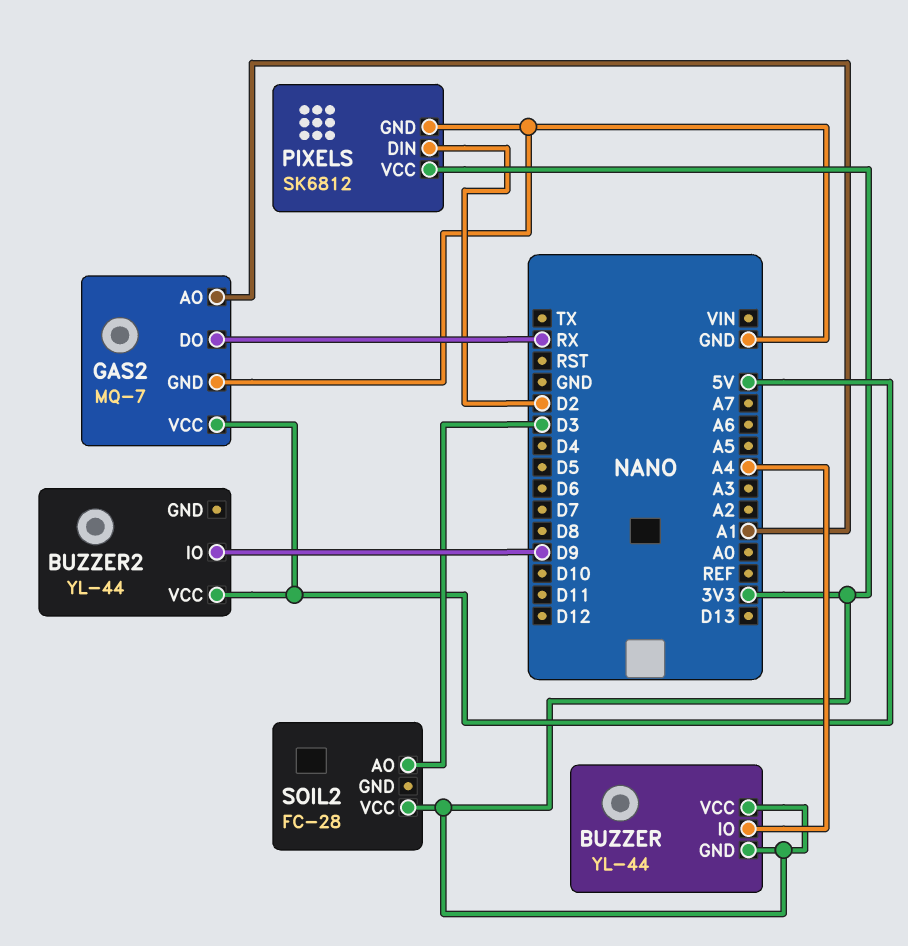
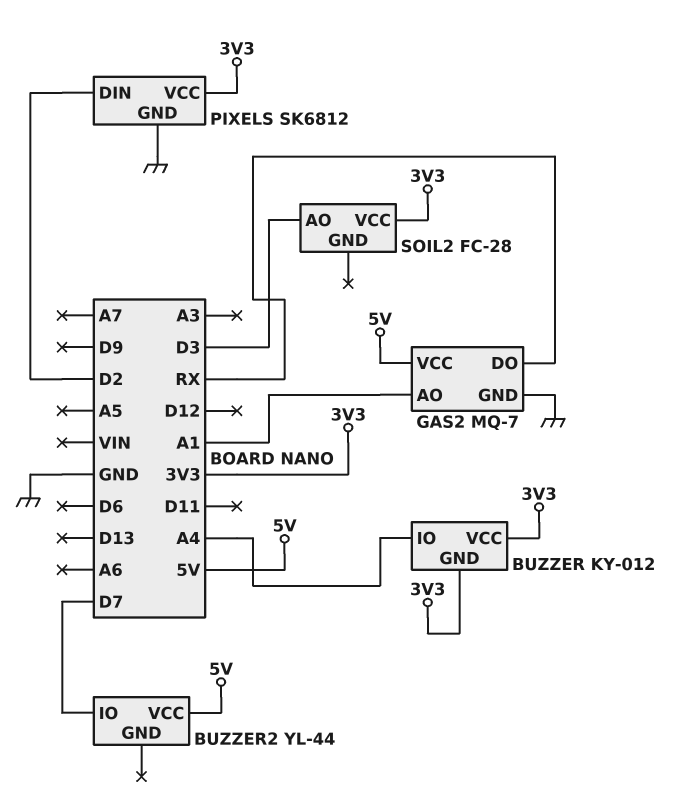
BUZZER: YL-44 -> KY-012
BUZZER2 pin IO: D9 -> D7

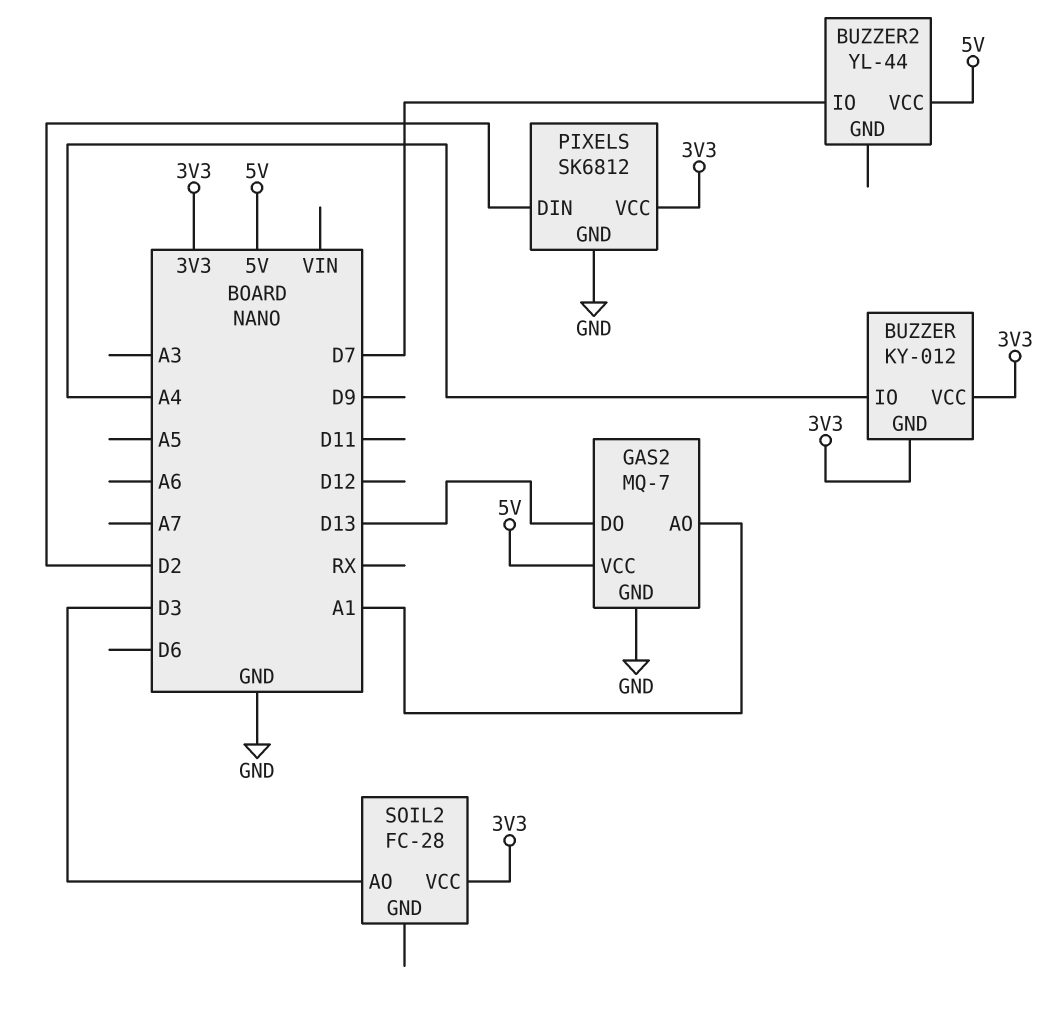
GAS2 pin DO: RX -> D13

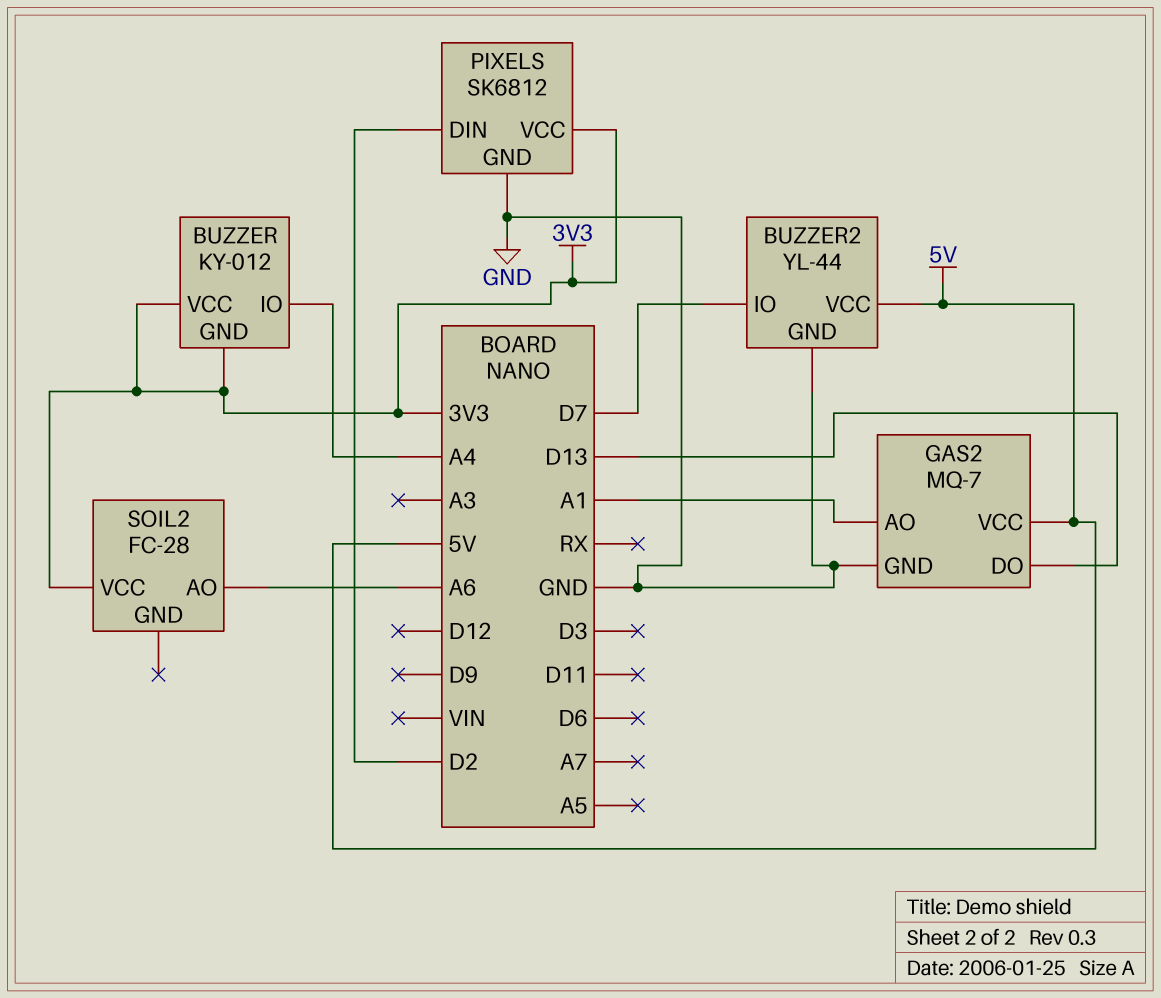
BUZZER2 pin GND: none -> GND
SOIL2 pin AO: D3 -> A6

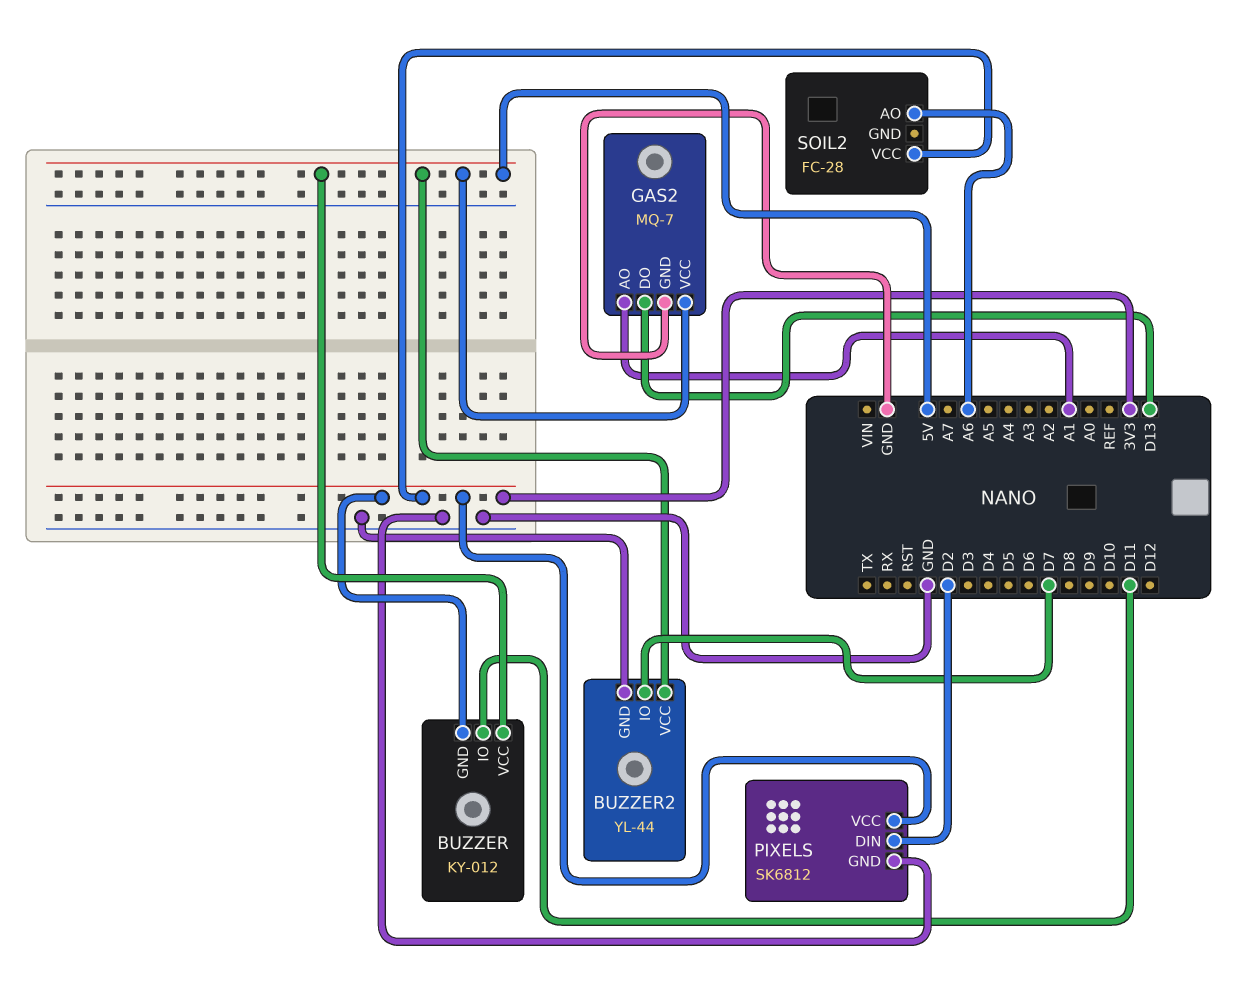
BUZZER pin IO: A4 -> D11
BUZZER pin VCC: 3V3 -> 5V

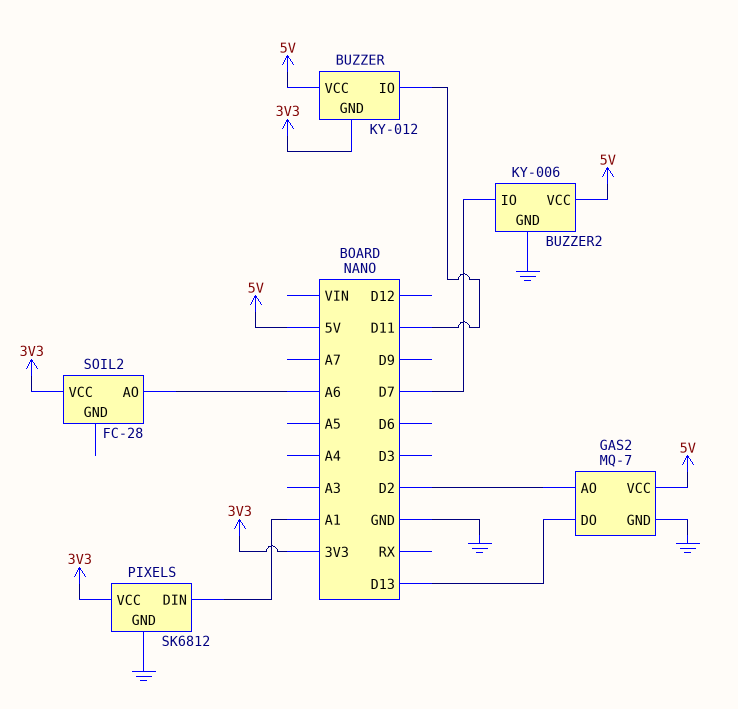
BUZZER2: YL-44 -> KY-006
GAS2 pin AO: A1 -> D2
PIXELS pin DIN: D2 -> A1

